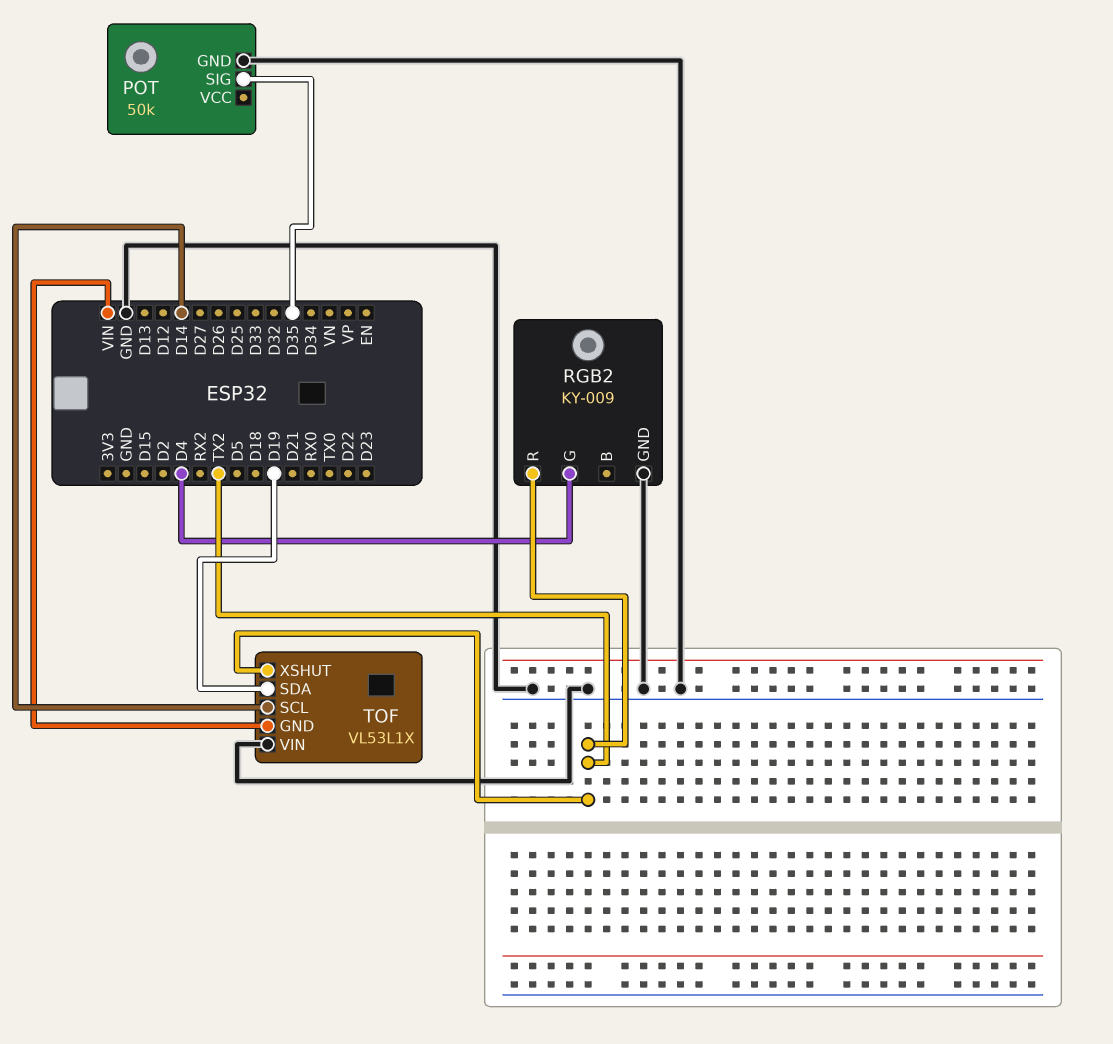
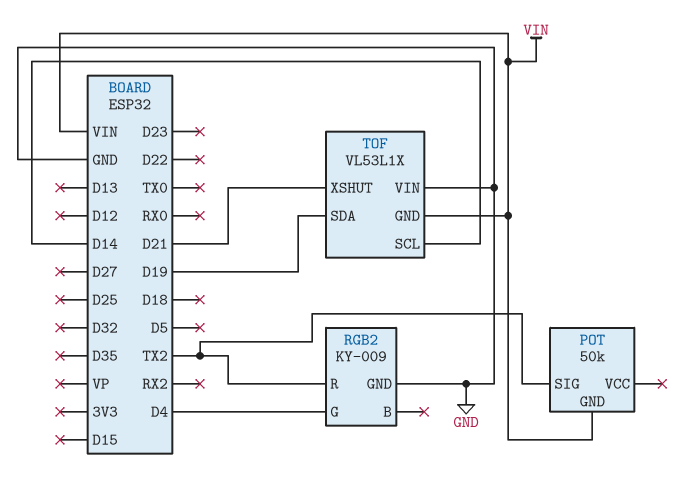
POT pin GND: GND -> VIN
POT pin SIG: D35 -> TX2
TOF pin XSHUT: TX2 -> D21

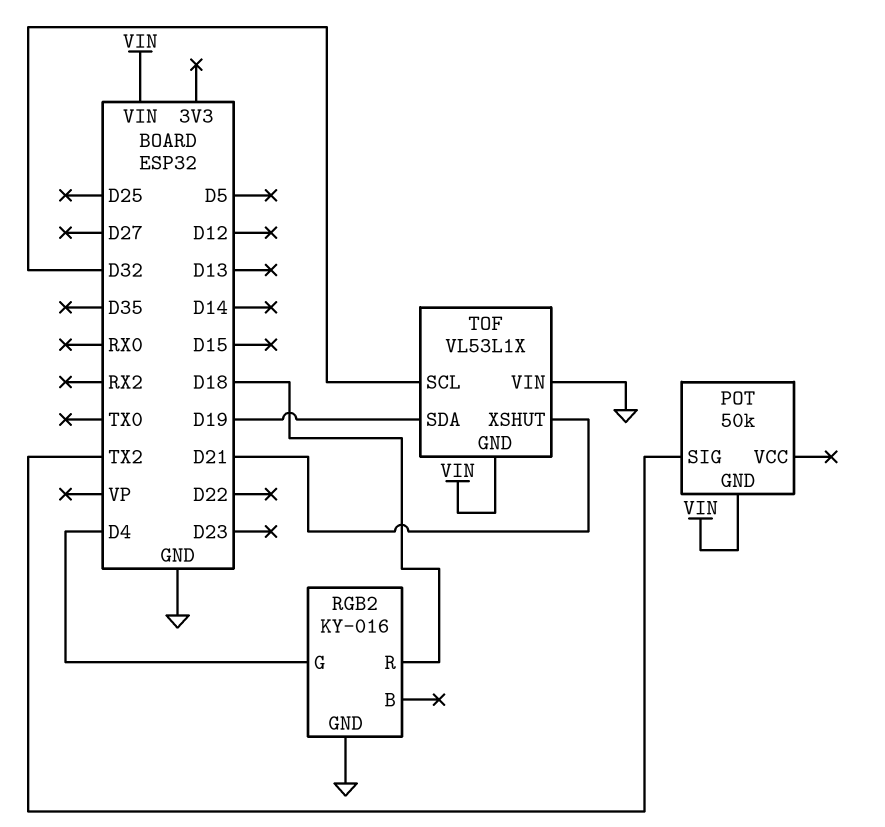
RGB2: KY-009 -> KY-016
RGB2 pin R: TX2 -> D18
TOF pin SCL: D14 -> D32

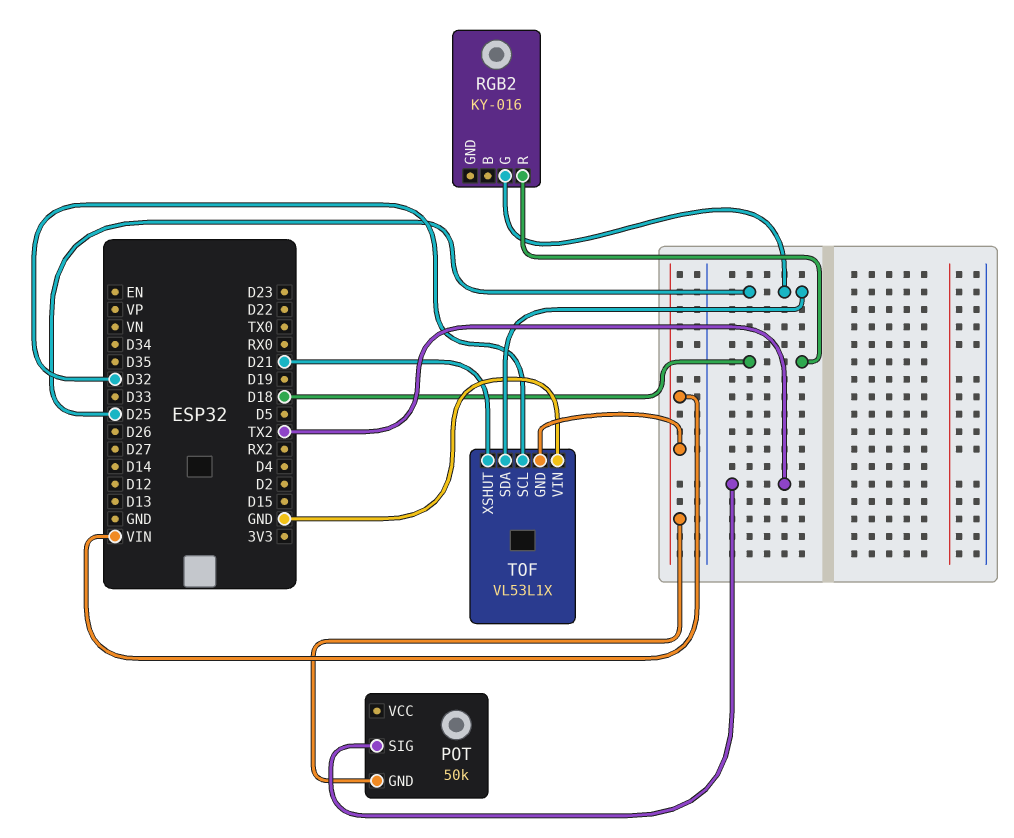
RGB2 pin G: D4 -> D25
RGB2 pin GND: GND -> none
TOF pin SDA: D19 -> D25

